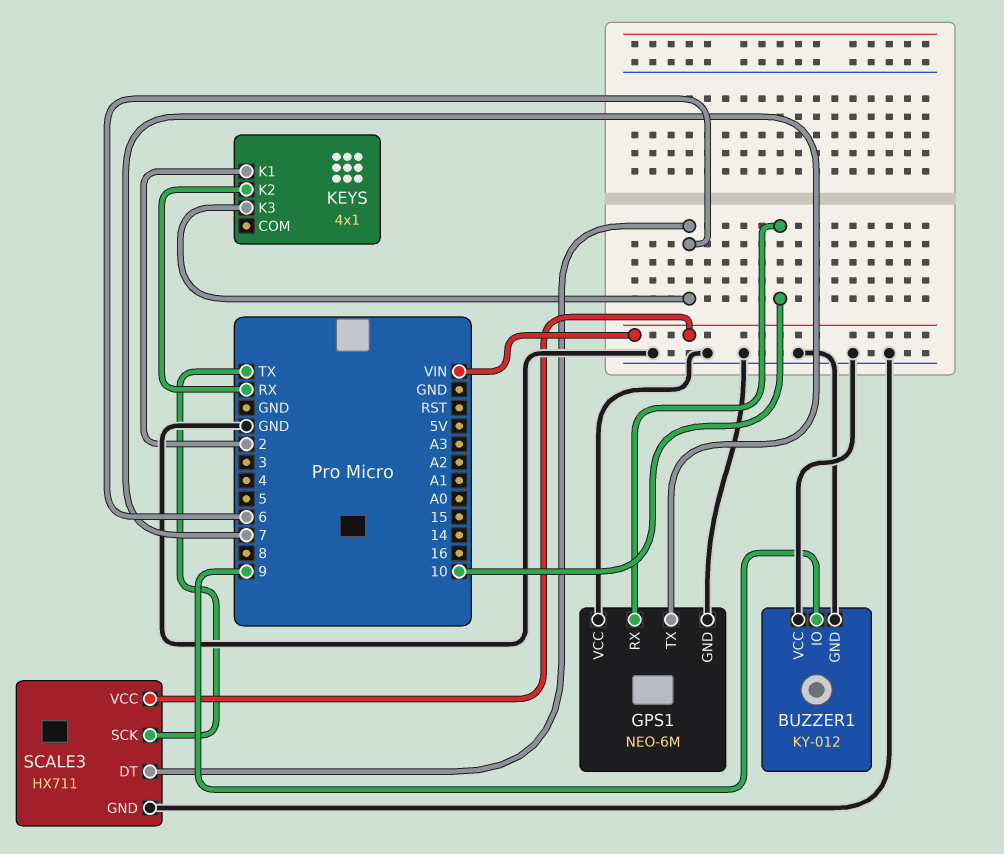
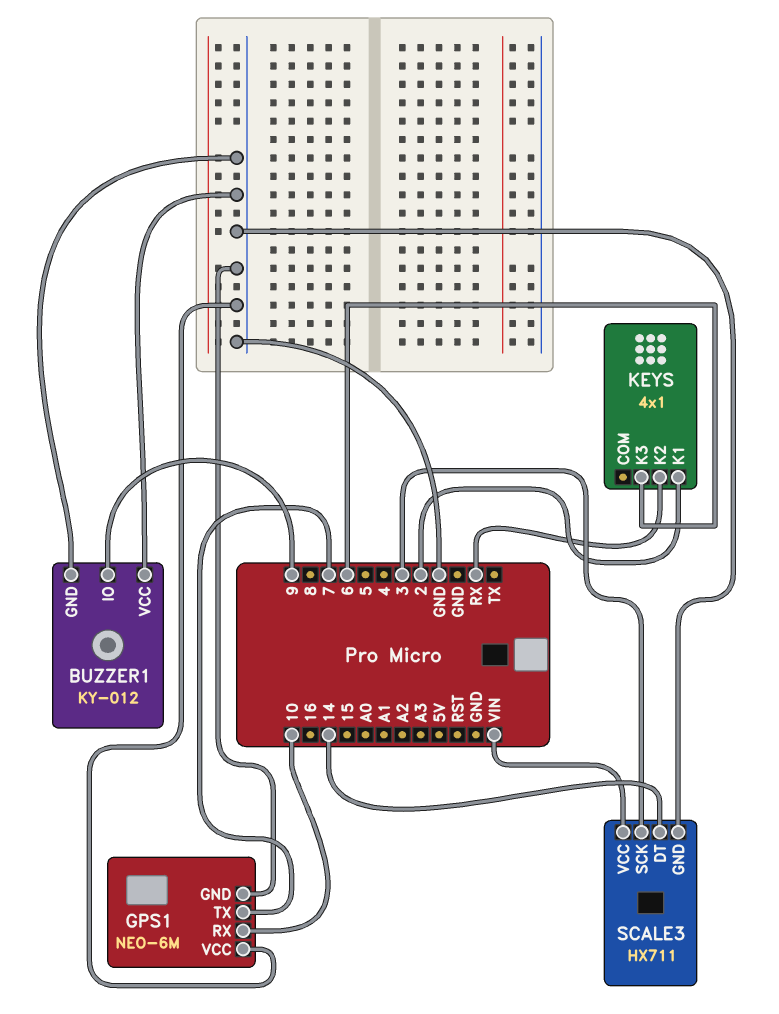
SCALE3 pin DT: 6 -> 14
SCALE3 pin SCK: TX -> 3

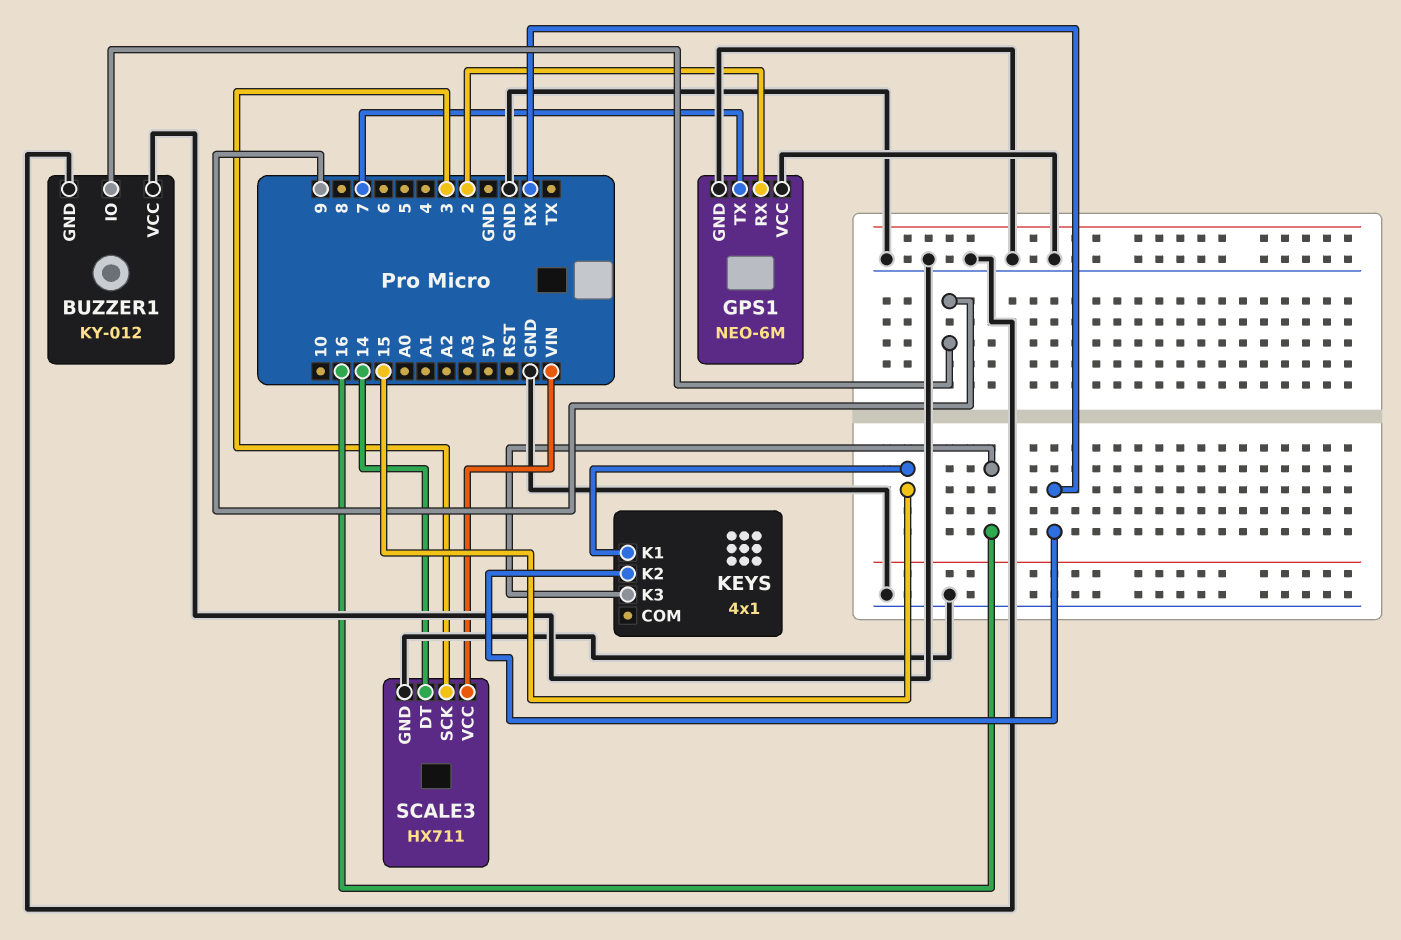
GPS1 pin RX: 10 -> 2
KEYS pin K1: 2 -> 15
KEYS pin K3: 6 -> 16

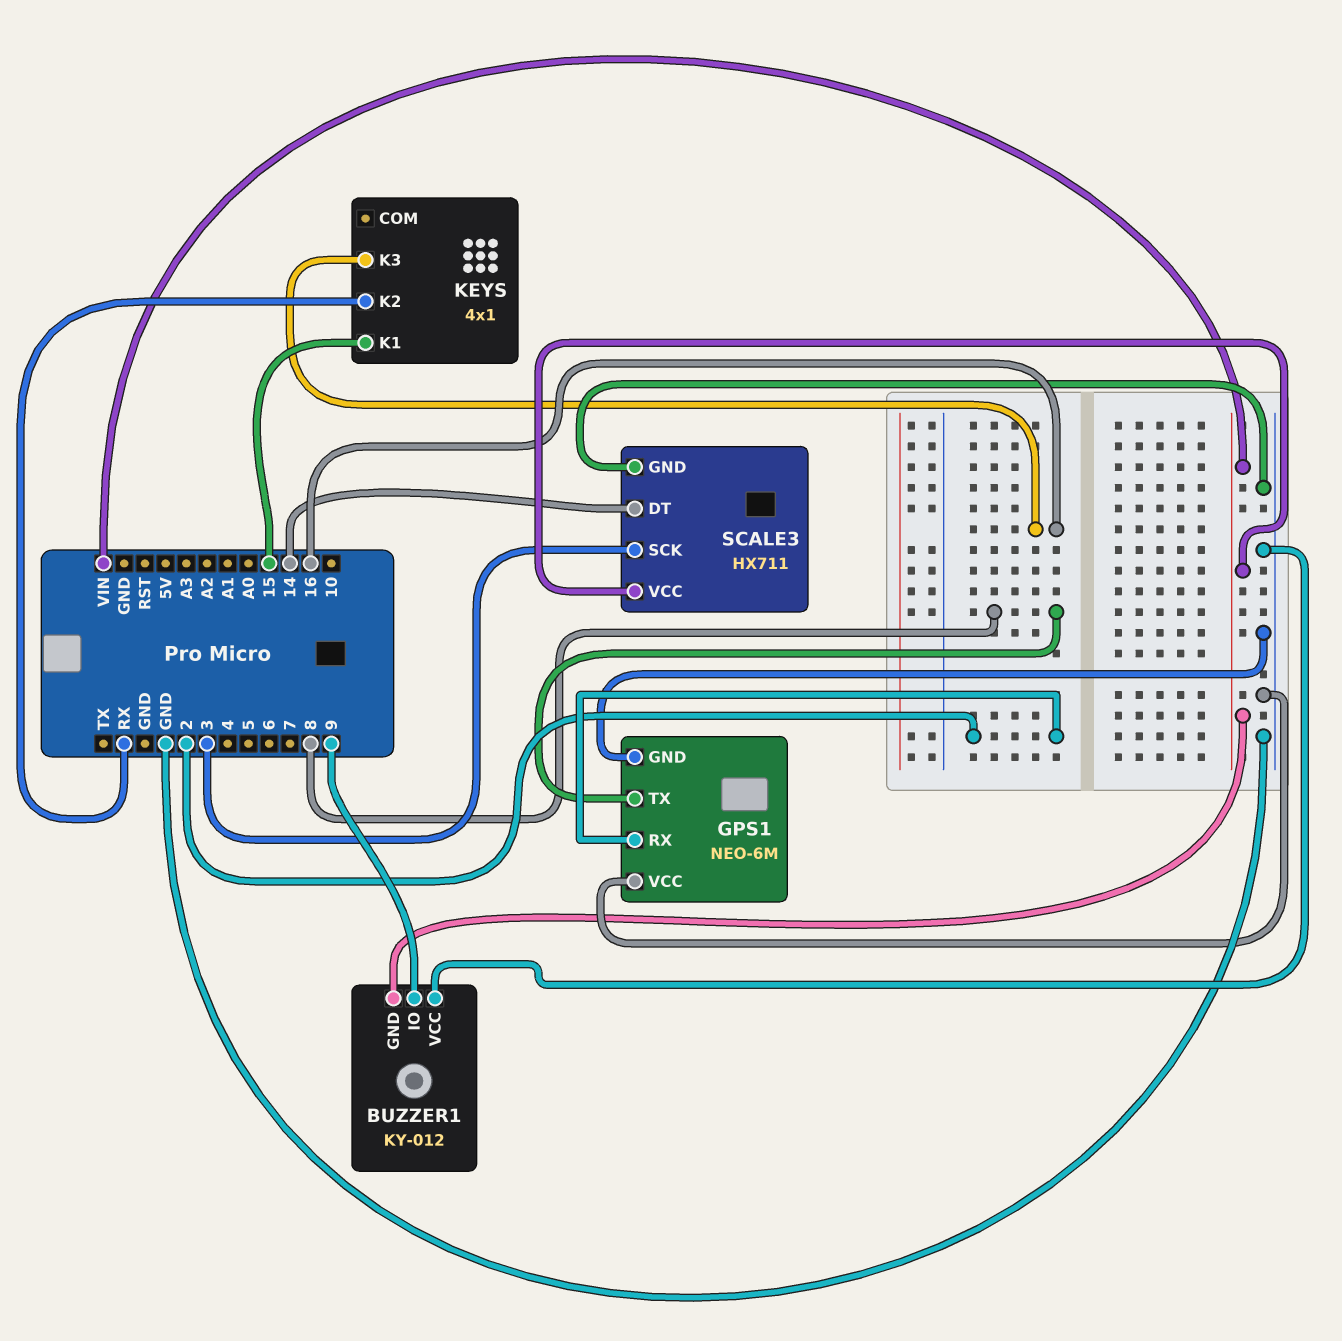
BUZZER1 pin GND: GND -> VIN
GPS1 pin TX: 7 -> 8

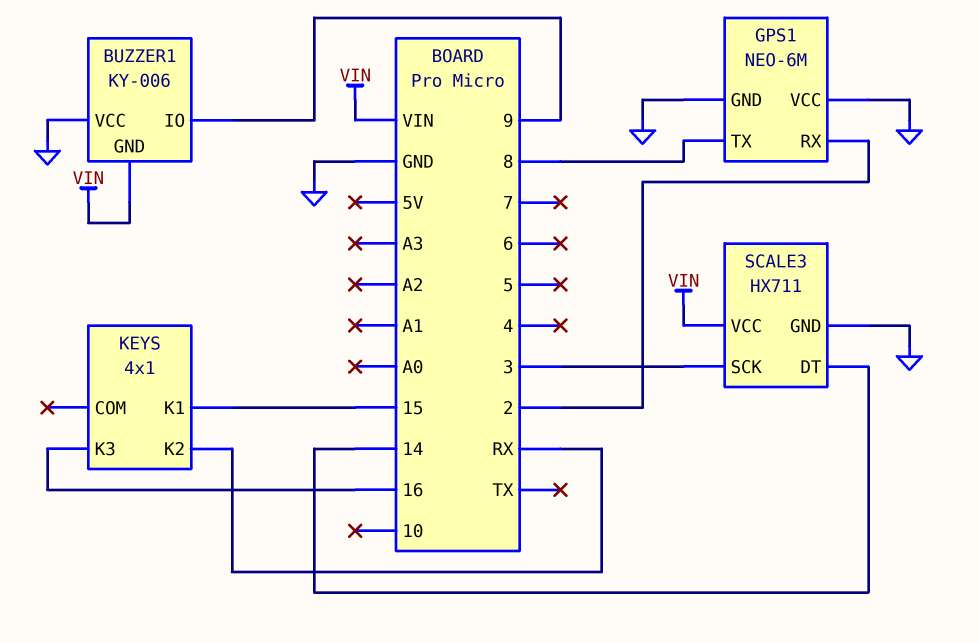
BUZZER1: KY-012 -> KY-006

